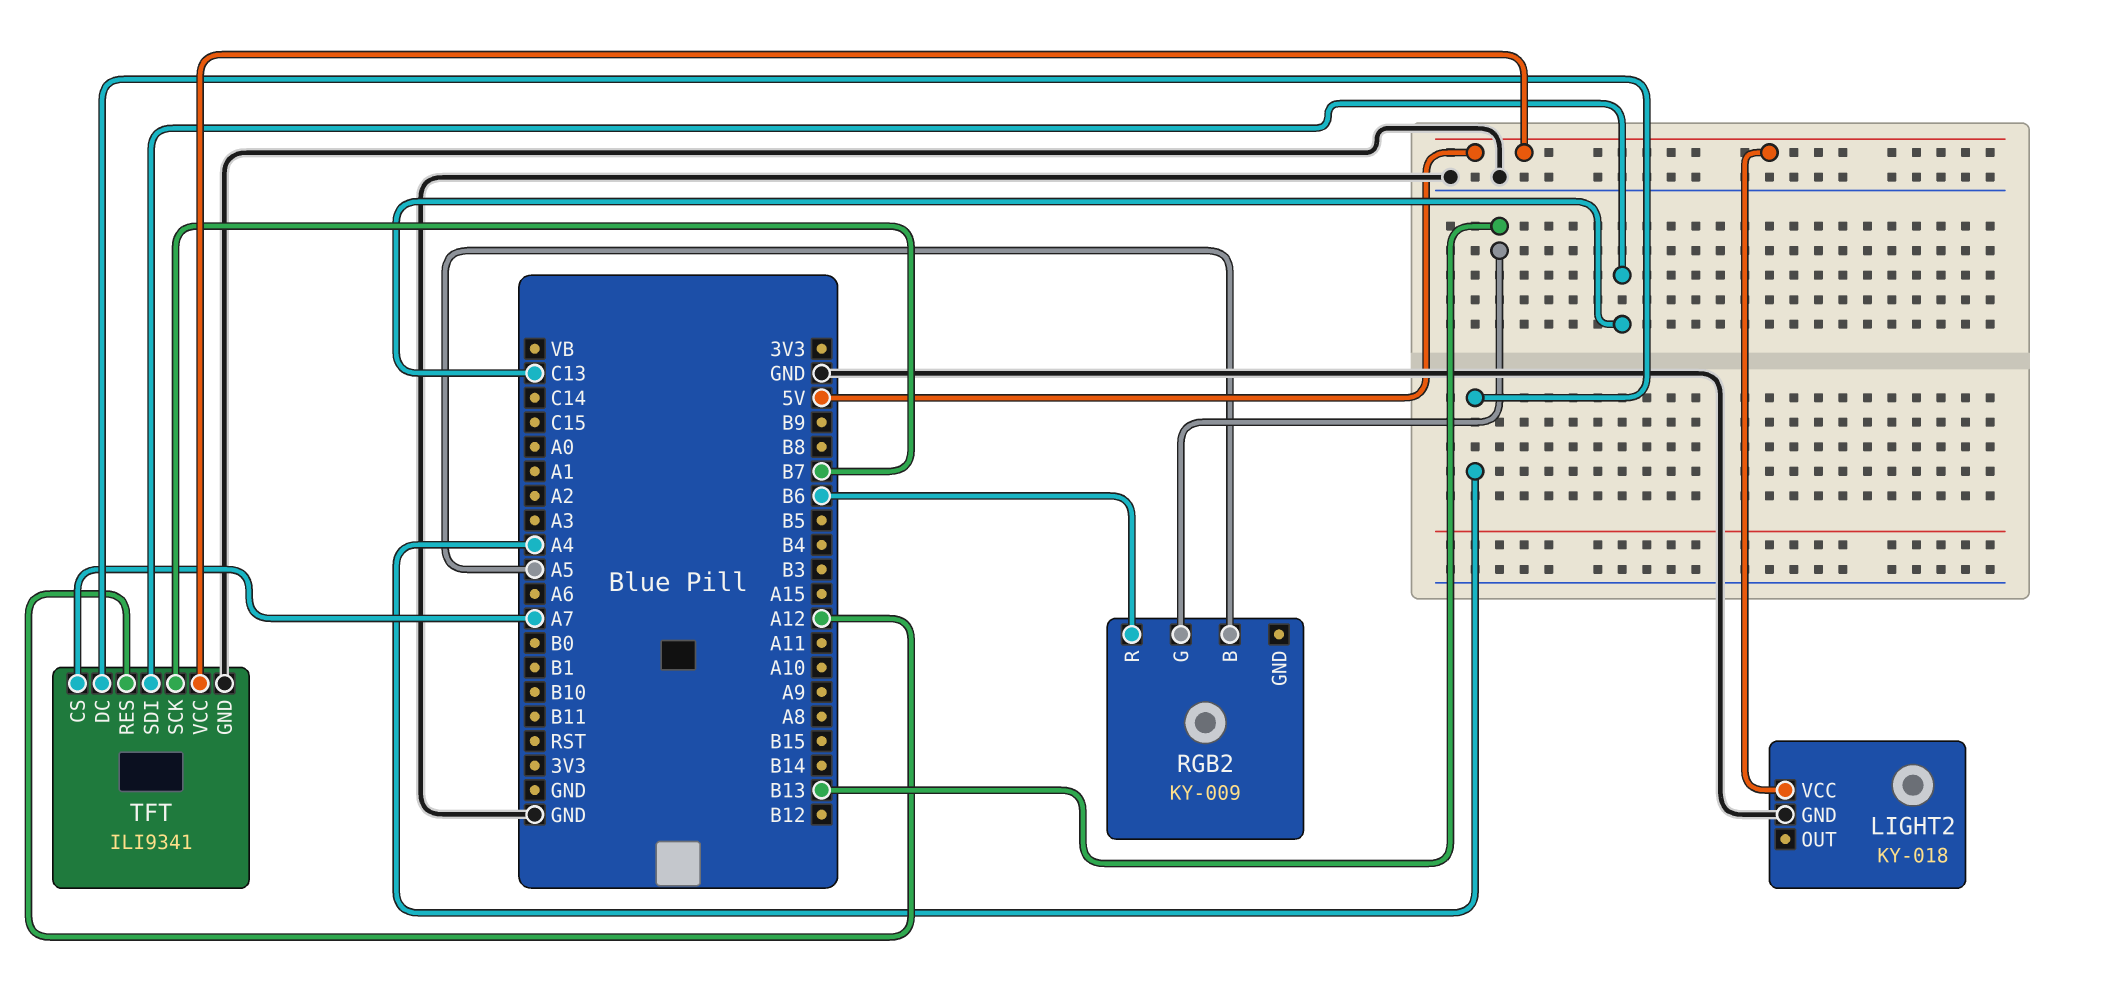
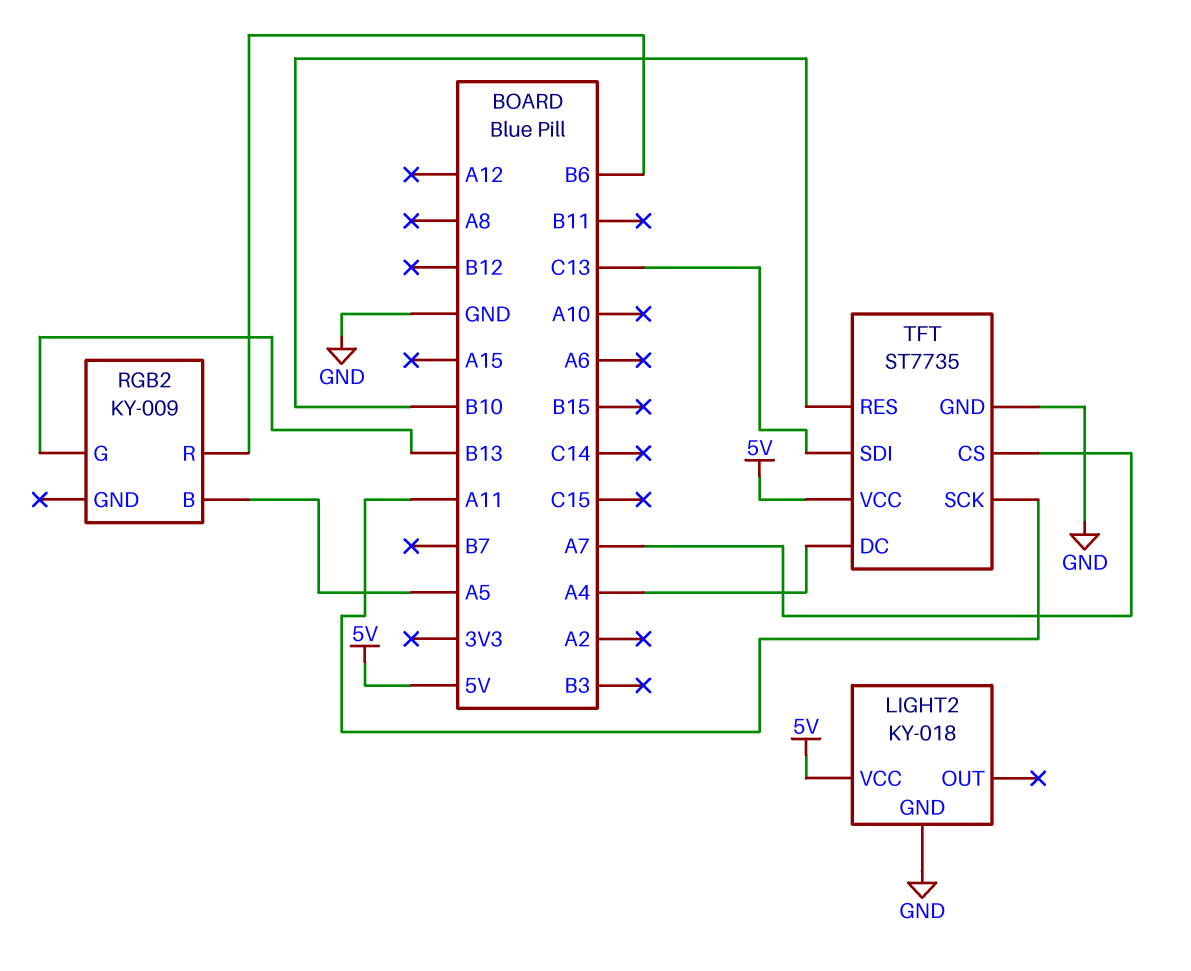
TFT: ILI9341 -> ST7735
TFT pin RES: A12 -> B10
TFT pin SCK: B7 -> A11

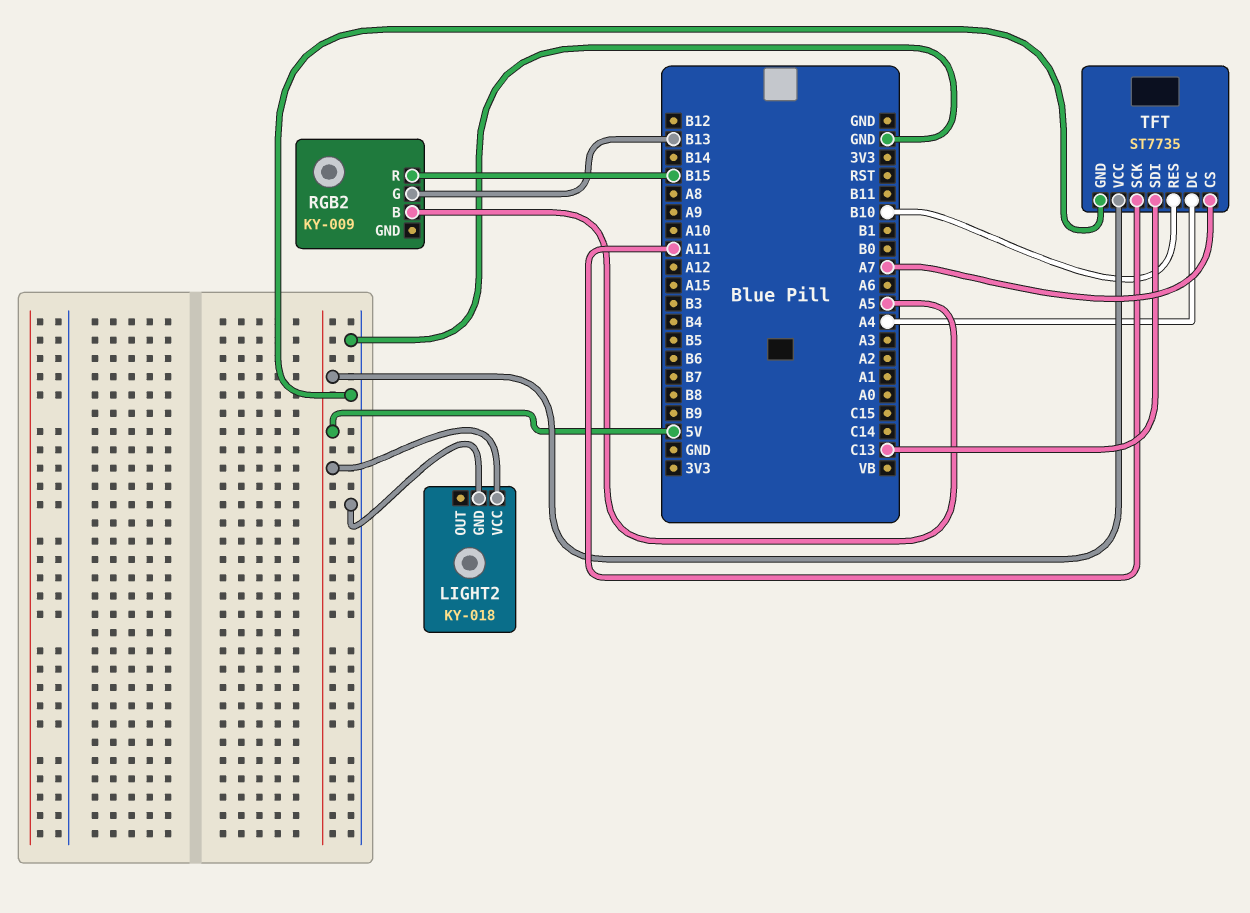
RGB2 pin R: B6 -> B15

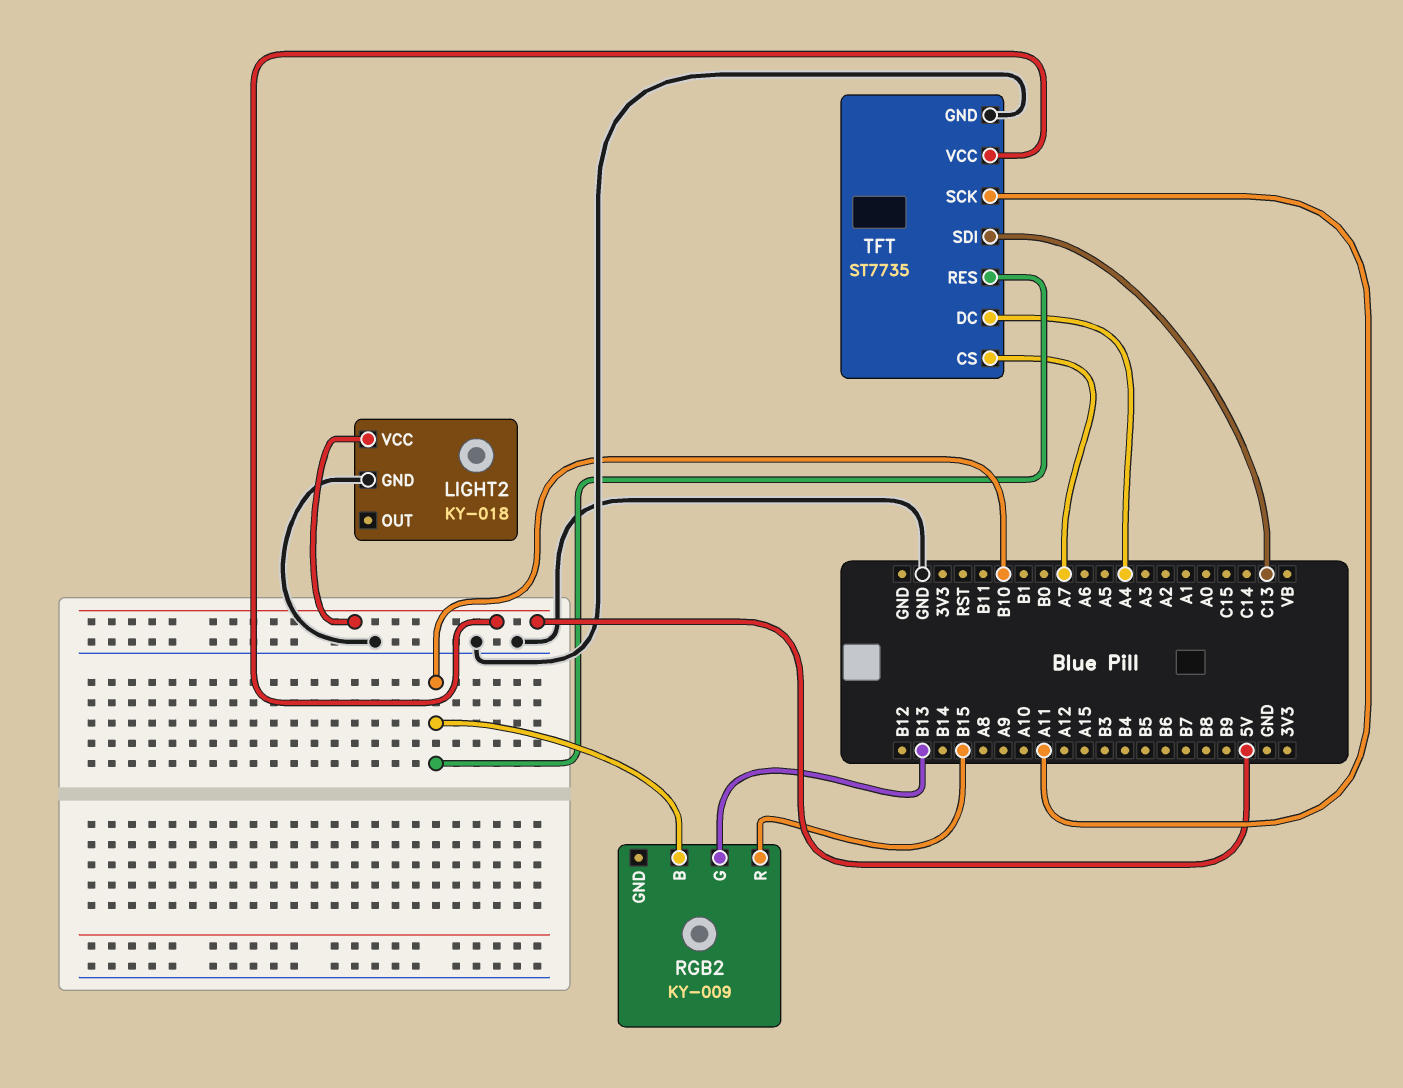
RGB2 pin B: A5 -> B10

